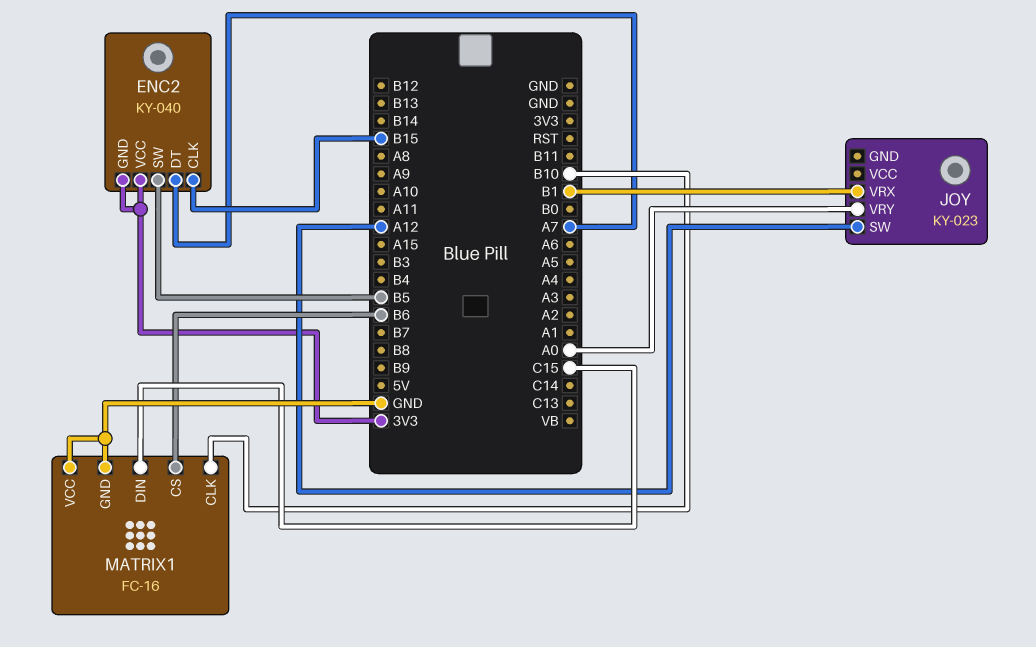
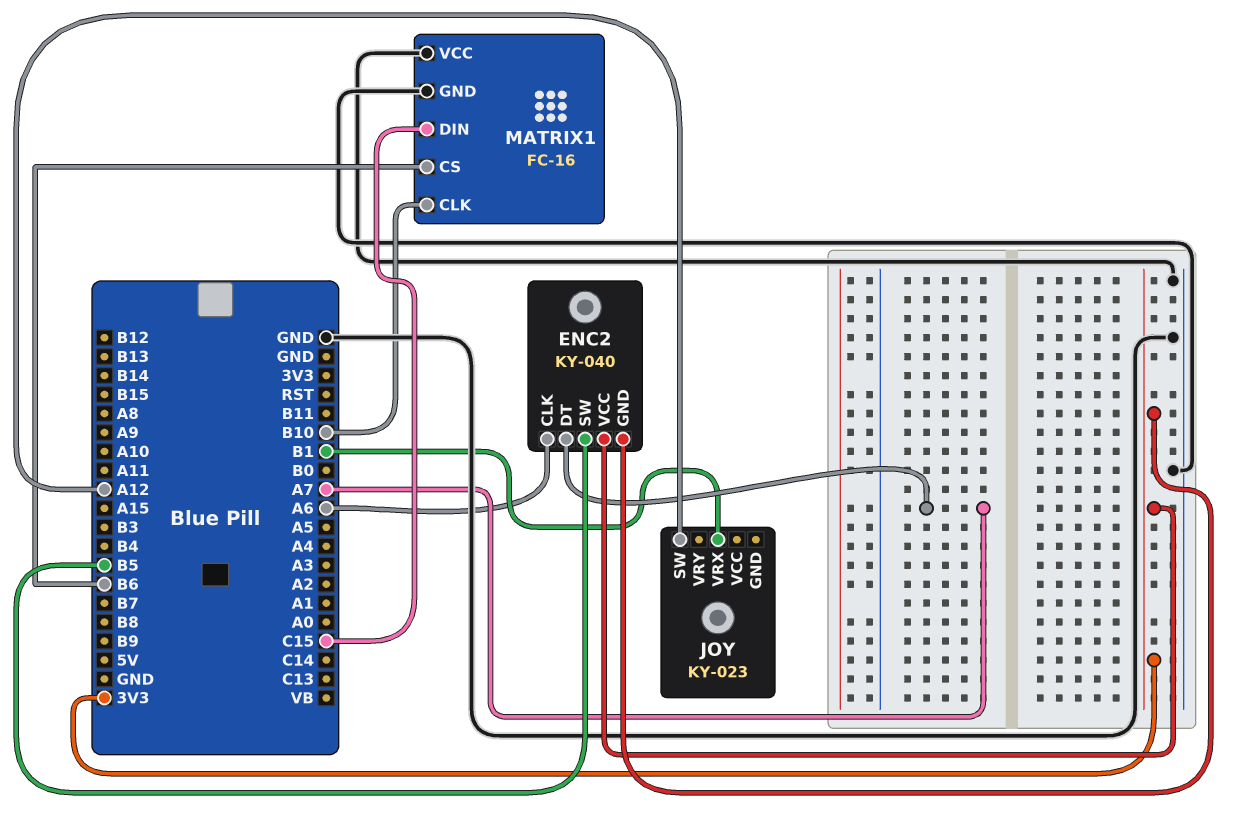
ENC2 pin CLK: B15 -> A6
JOY pin VRY: A0 -> none

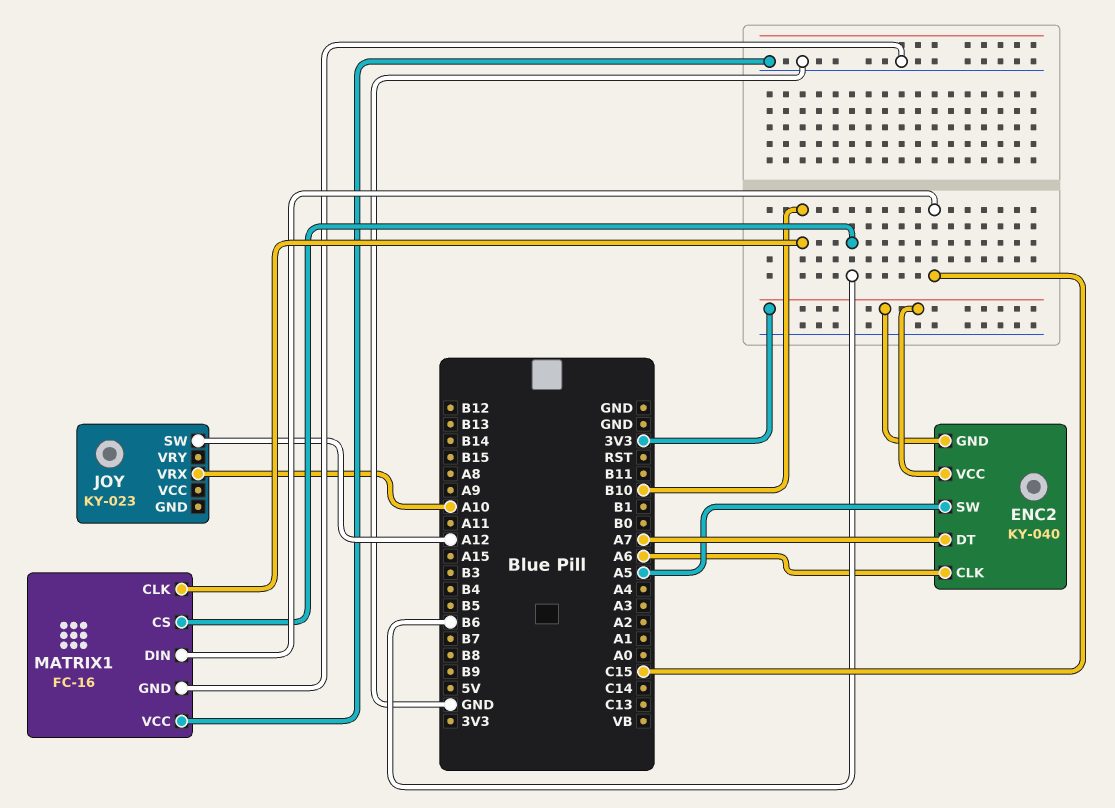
ENC2 pin SW: B5 -> A5
JOY pin VRX: B1 -> A10

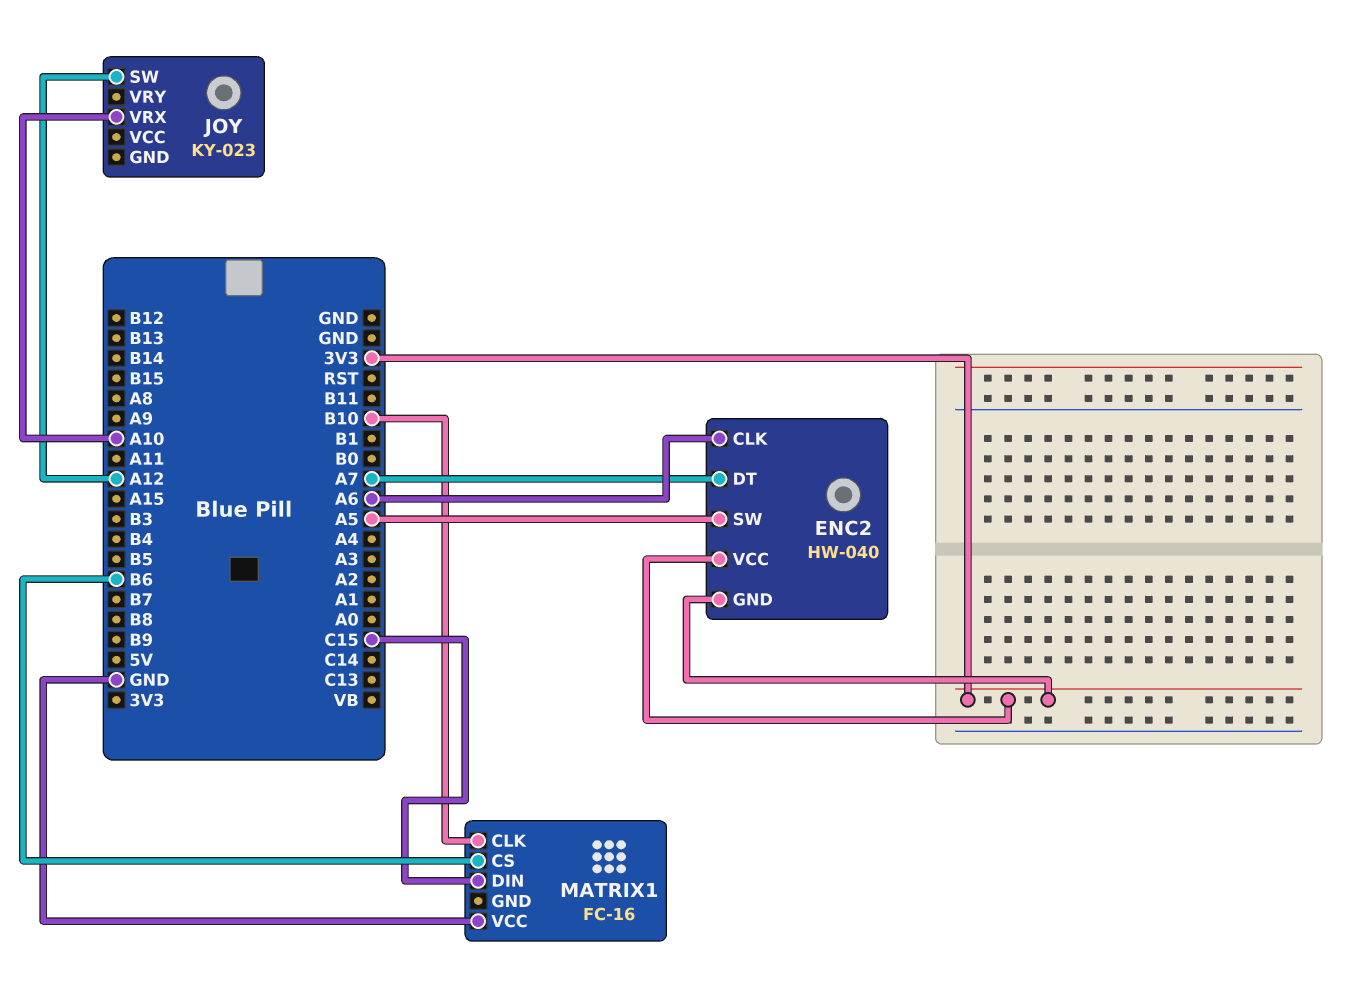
ENC2: KY-040 -> HW-040
MATRIX1 pin GND: GND -> none

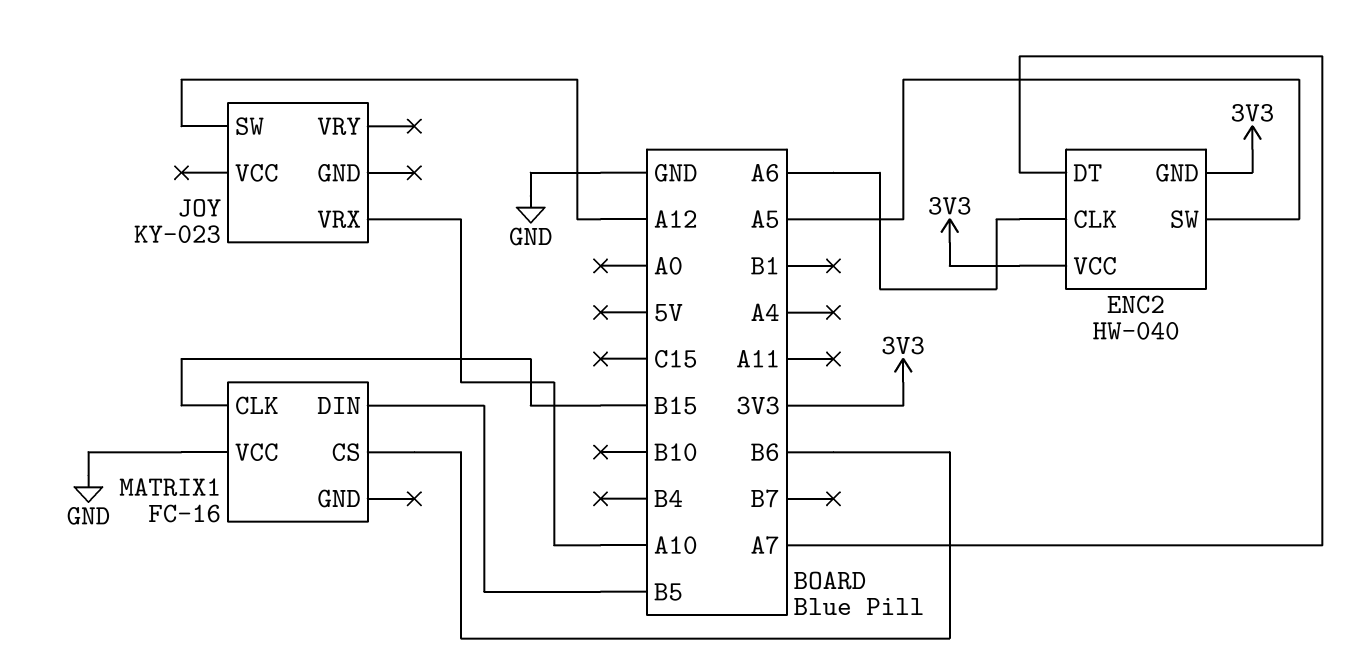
MATRIX1 pin CLK: B10 -> B15
MATRIX1 pin DIN: C15 -> B5

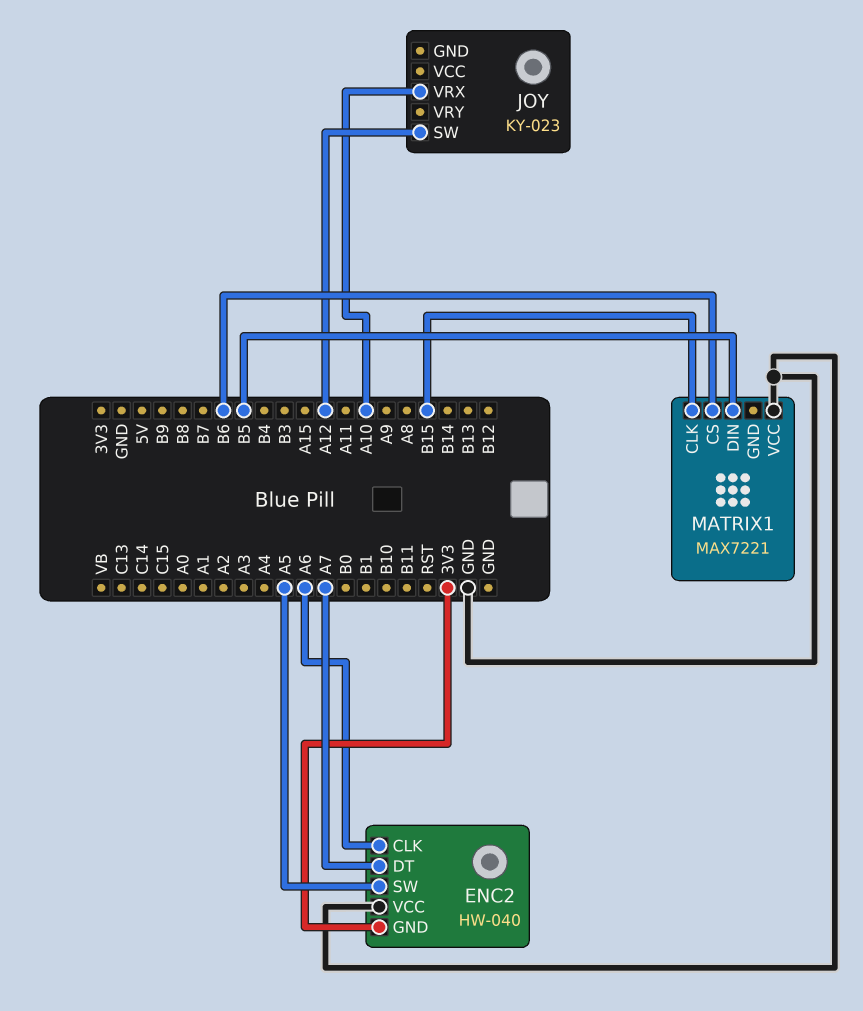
ENC2 pin VCC: 3V3 -> GND
MATRIX1: FC-16 -> MAX7221

